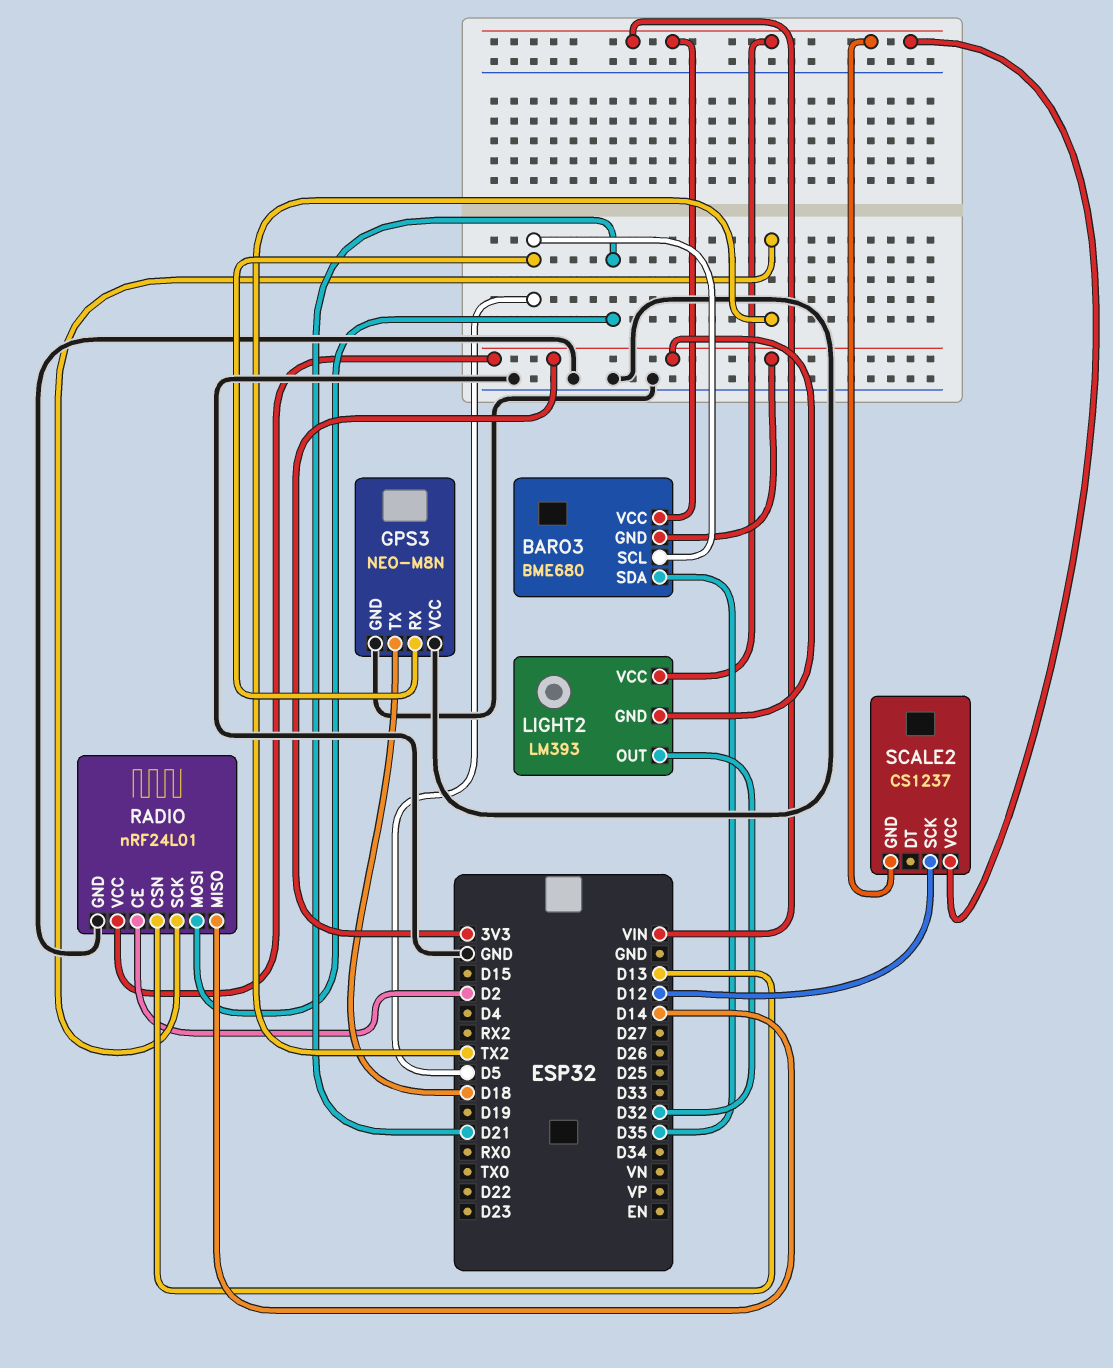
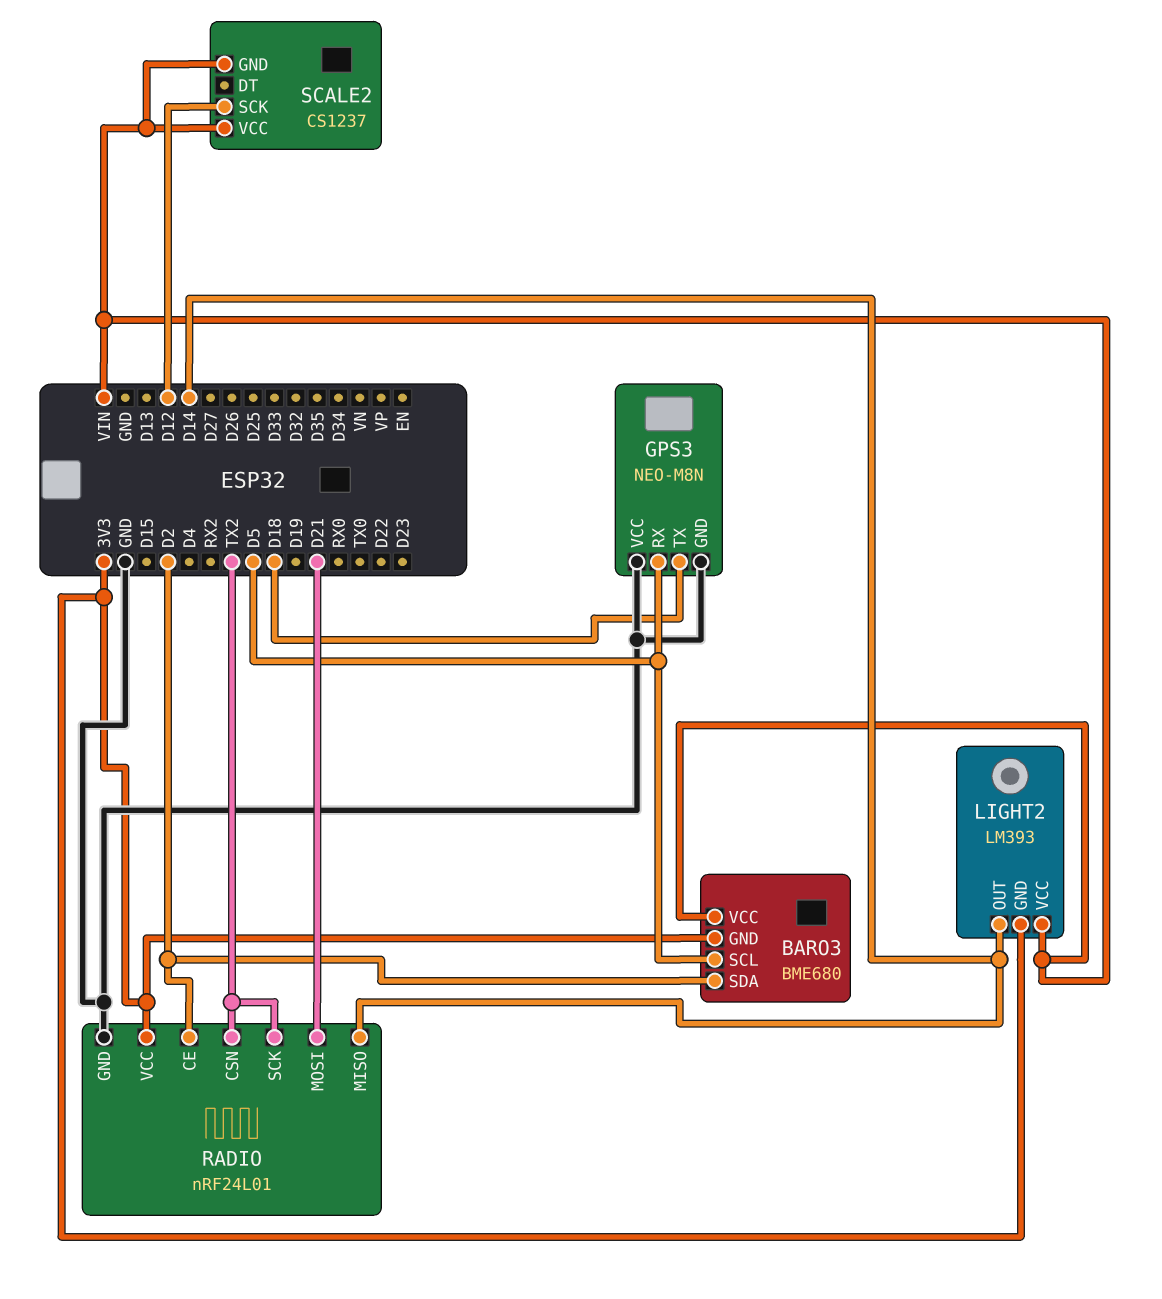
BARO3 pin SDA: D35 -> D2
LIGHT2 pin OUT: D32 -> D14
RADIO pin CSN: D13 -> TX2

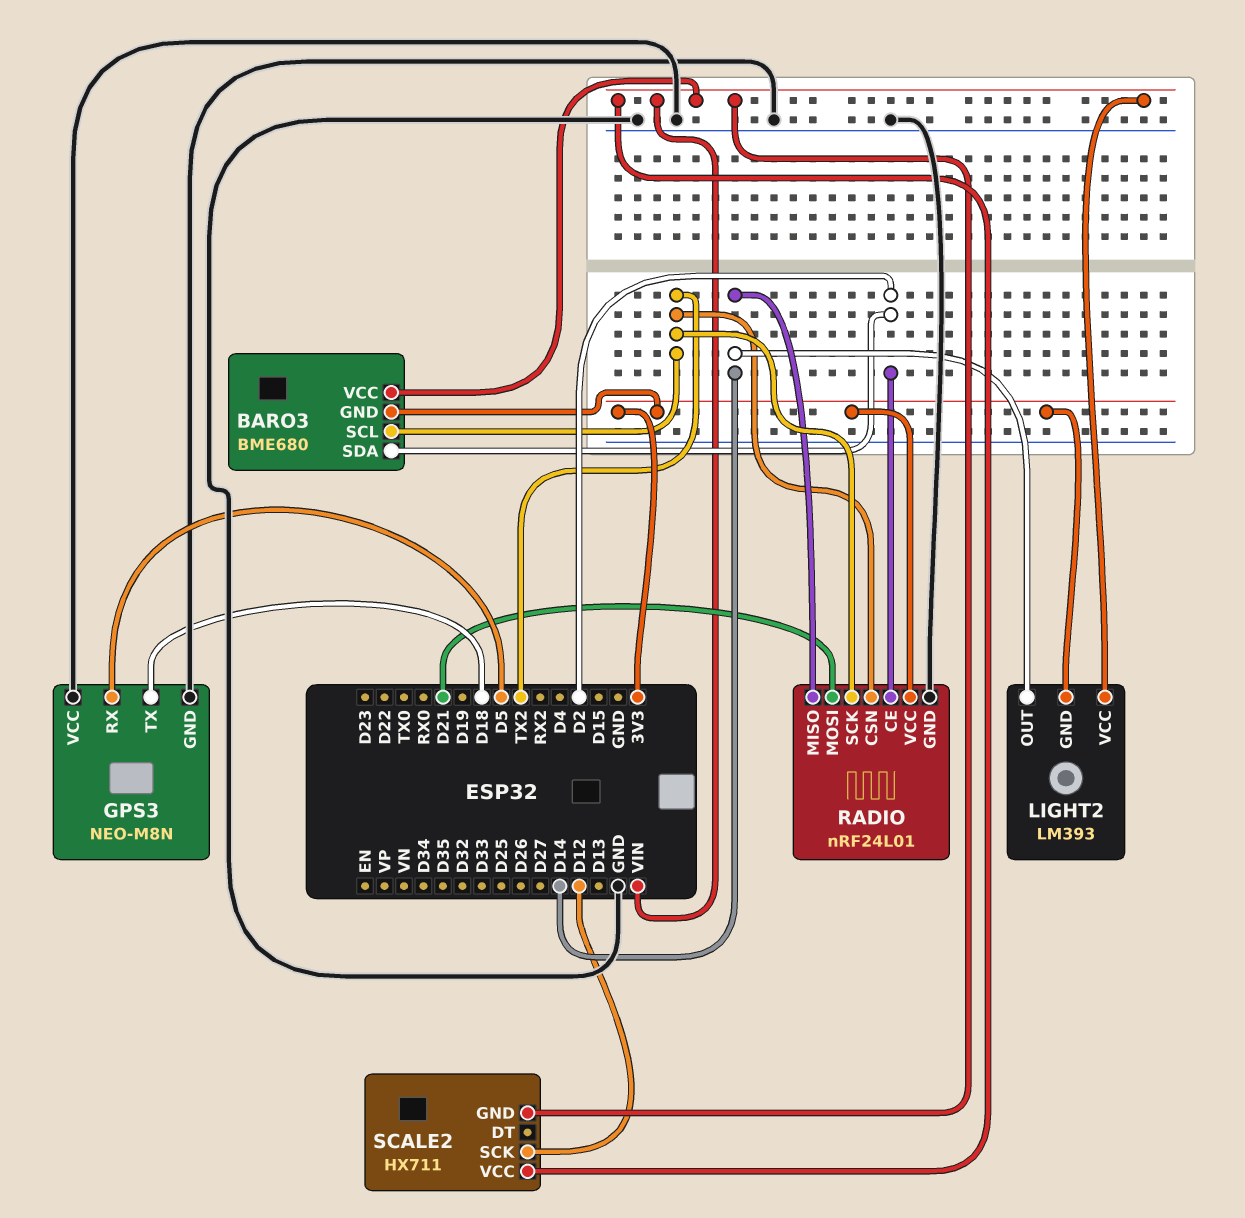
BARO3 pin SCL: D5 -> TX2
SCALE2: CS1237 -> HX711

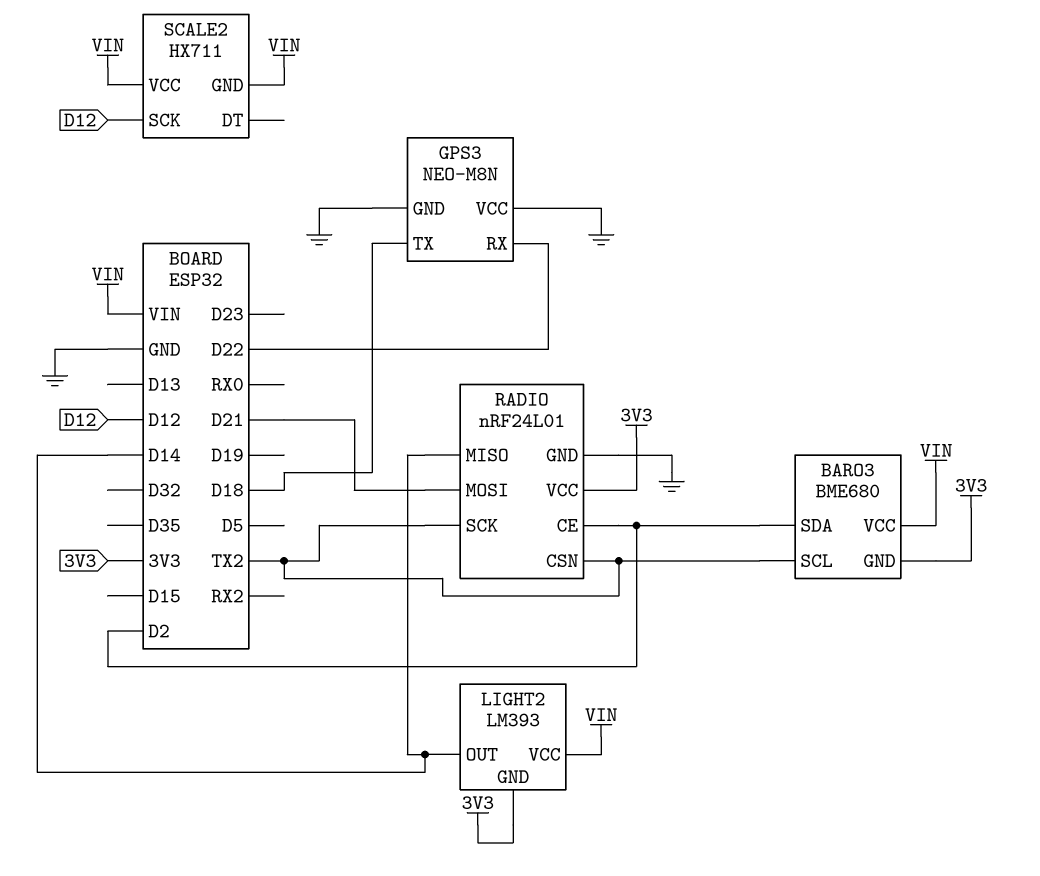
GPS3 pin RX: D5 -> D22

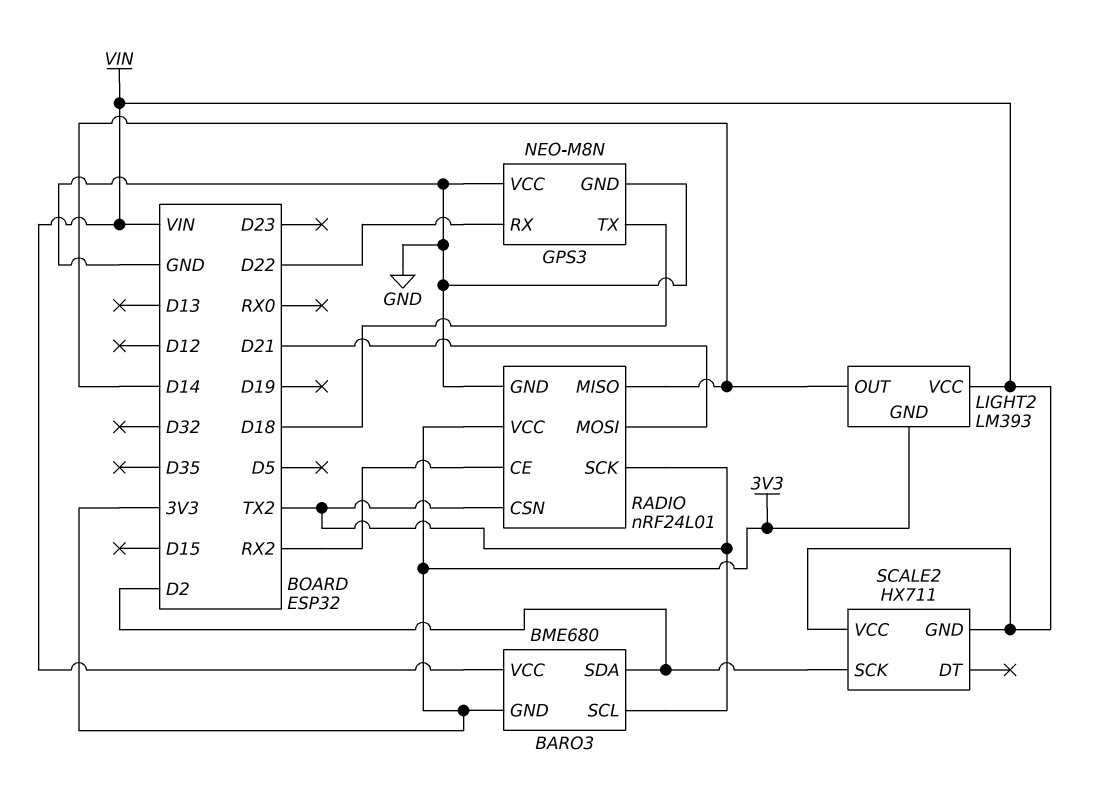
RADIO pin CE: D2 -> RX2
SCALE2 pin SCK: D12 -> D2

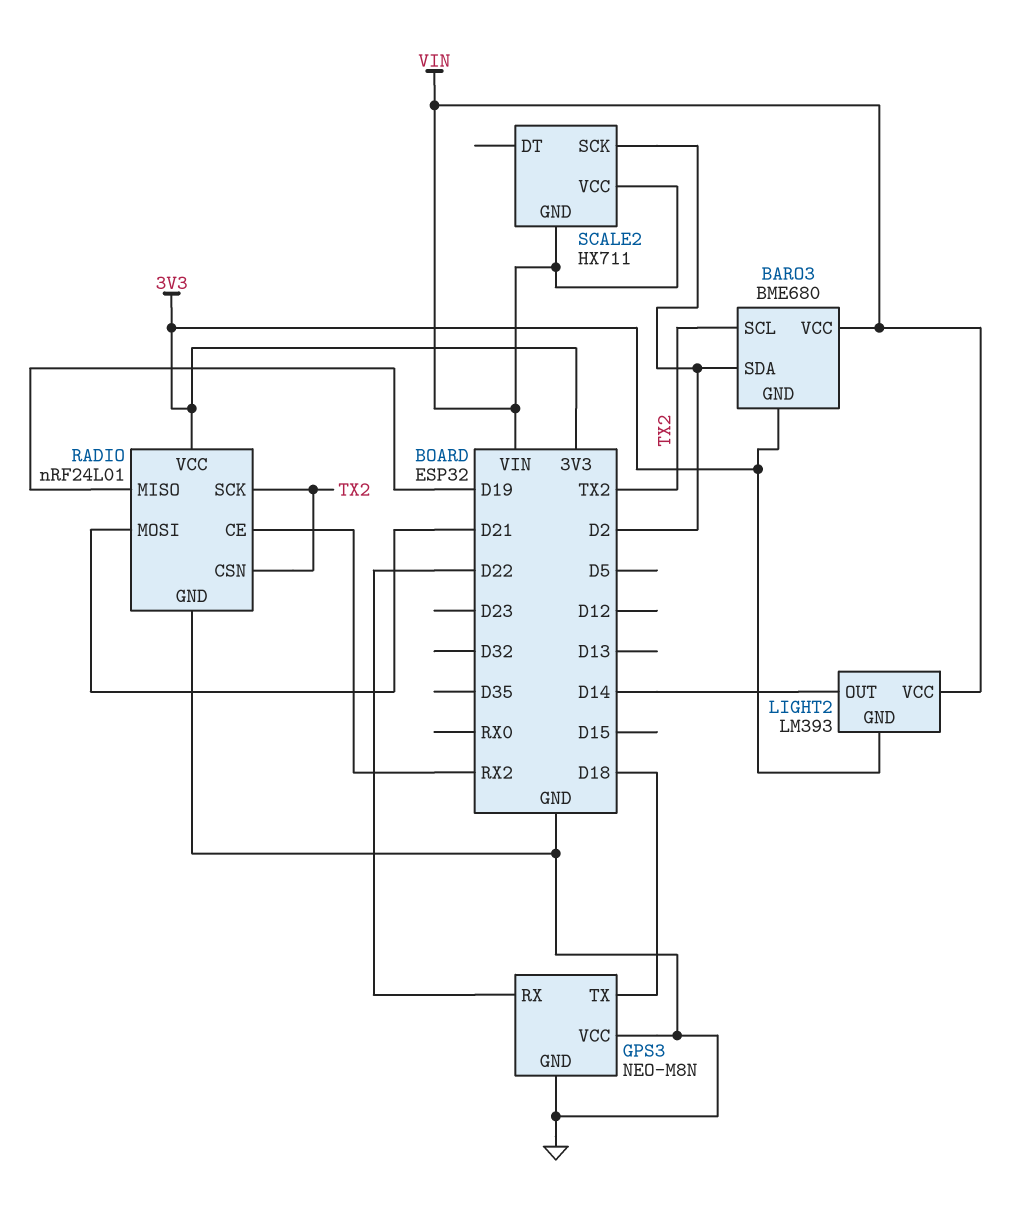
RADIO pin MISO: D14 -> D19

